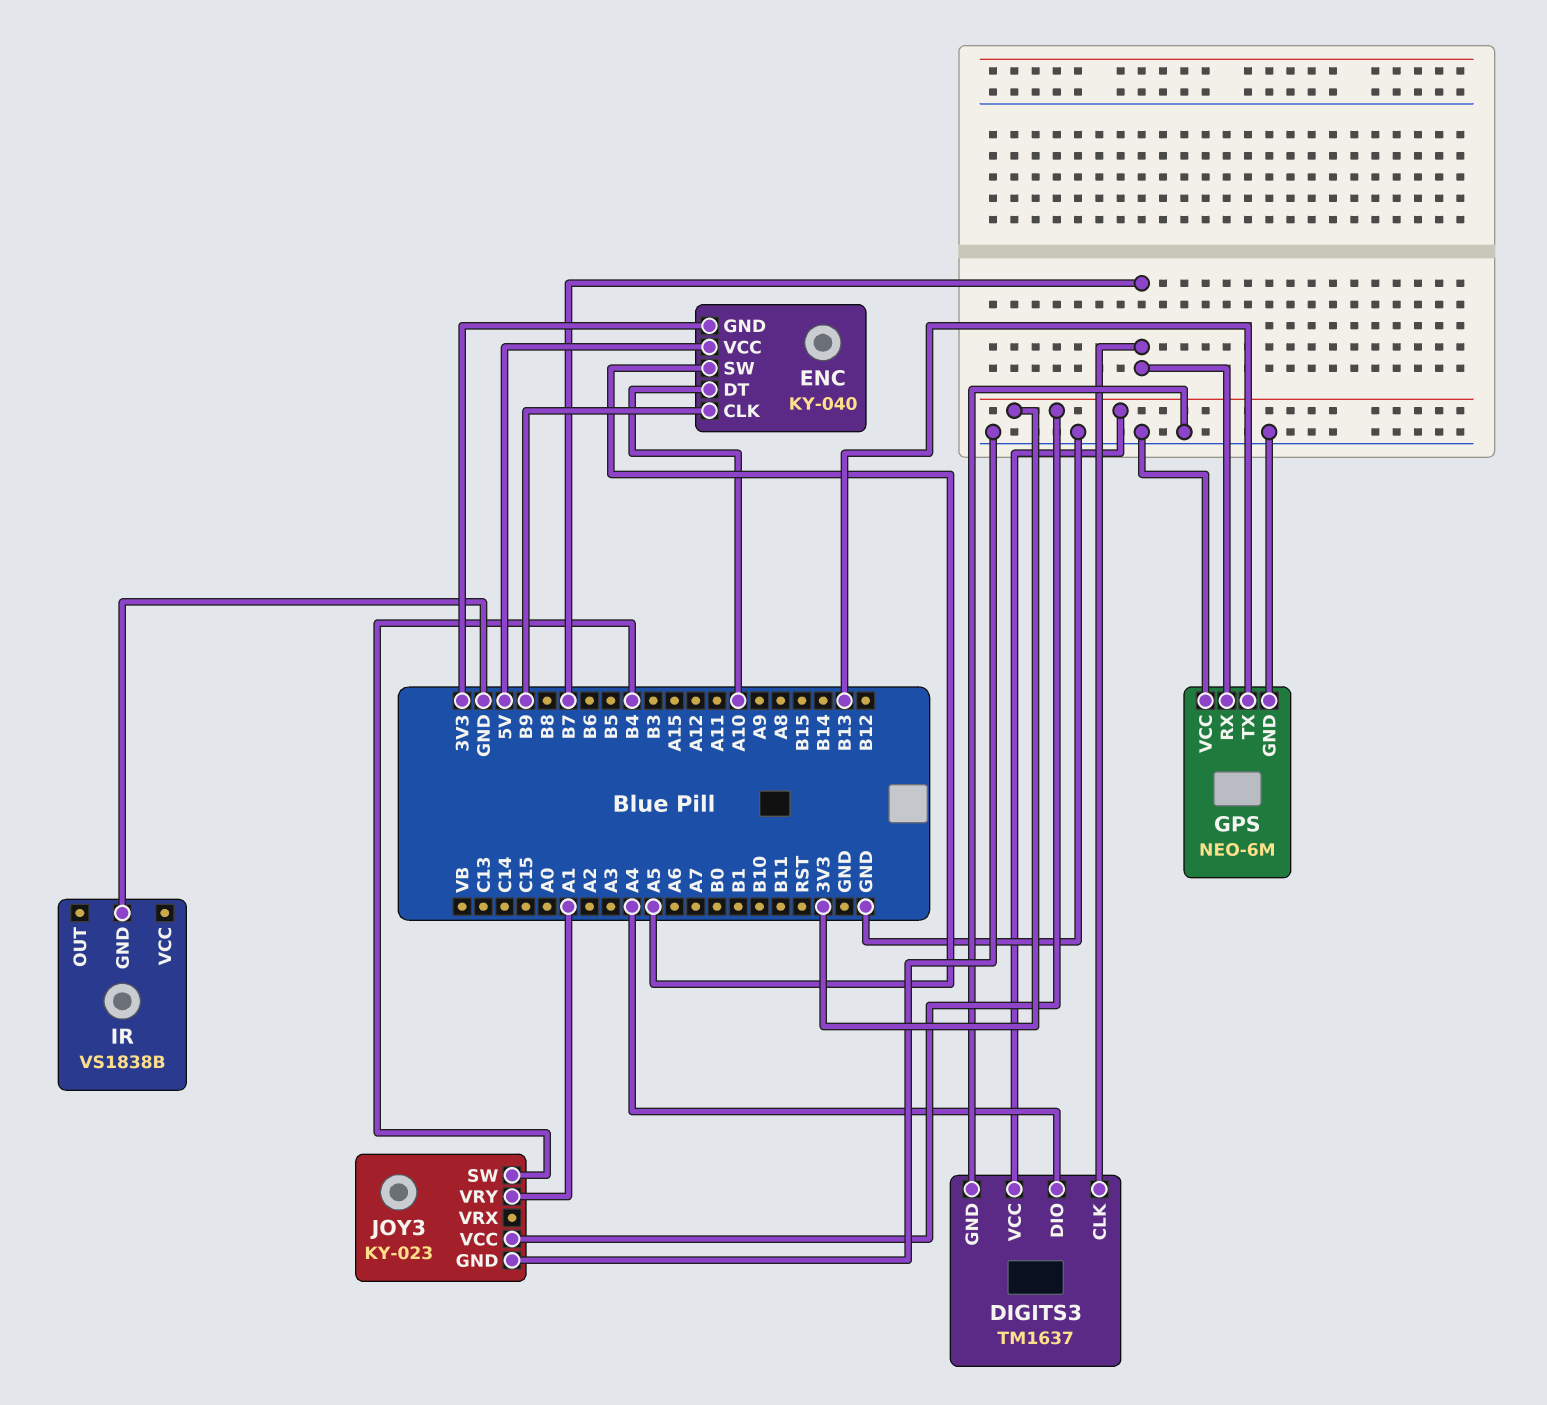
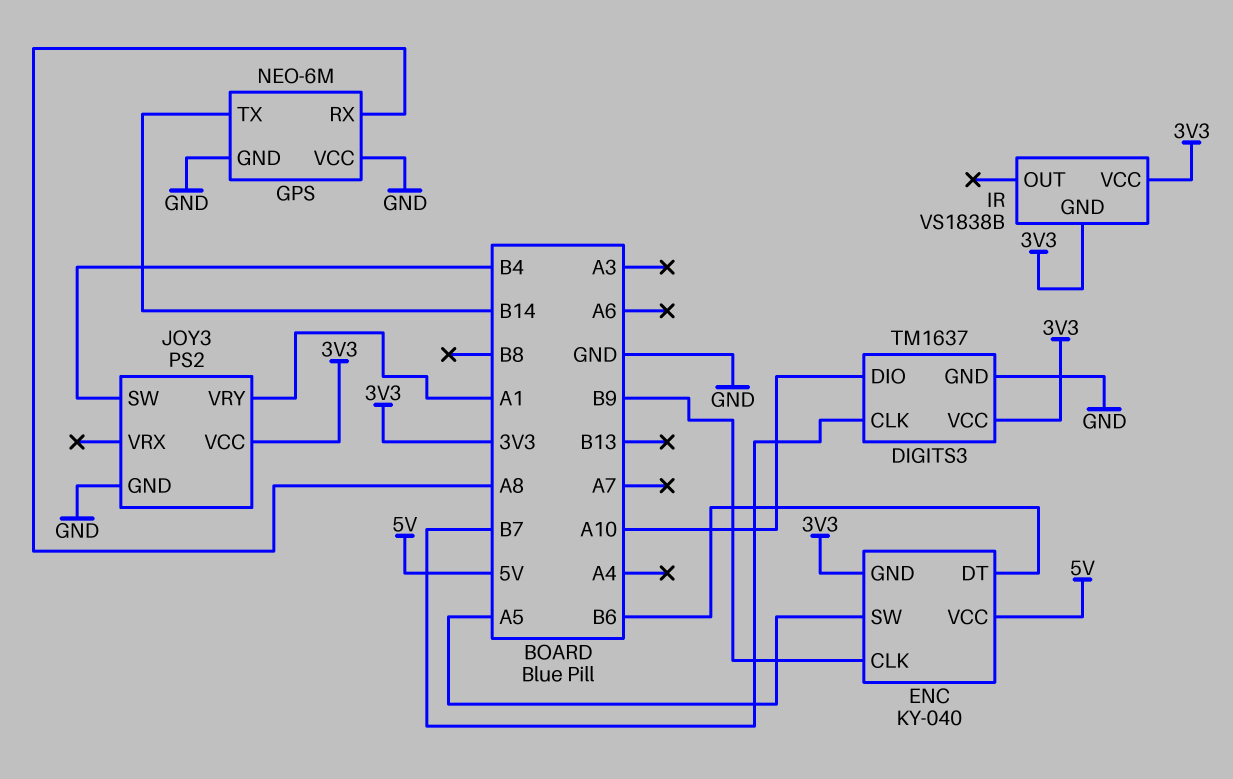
DIGITS3 pin DIO: A4 -> A10
ENC pin DT: A10 -> B6
GPS pin RX: B7 -> A8
GPS pin TX: B13 -> B14
IR pin GND: GND -> 3V3
IR pin VCC: none -> 3V3
JOY3: KY-023 -> PS2

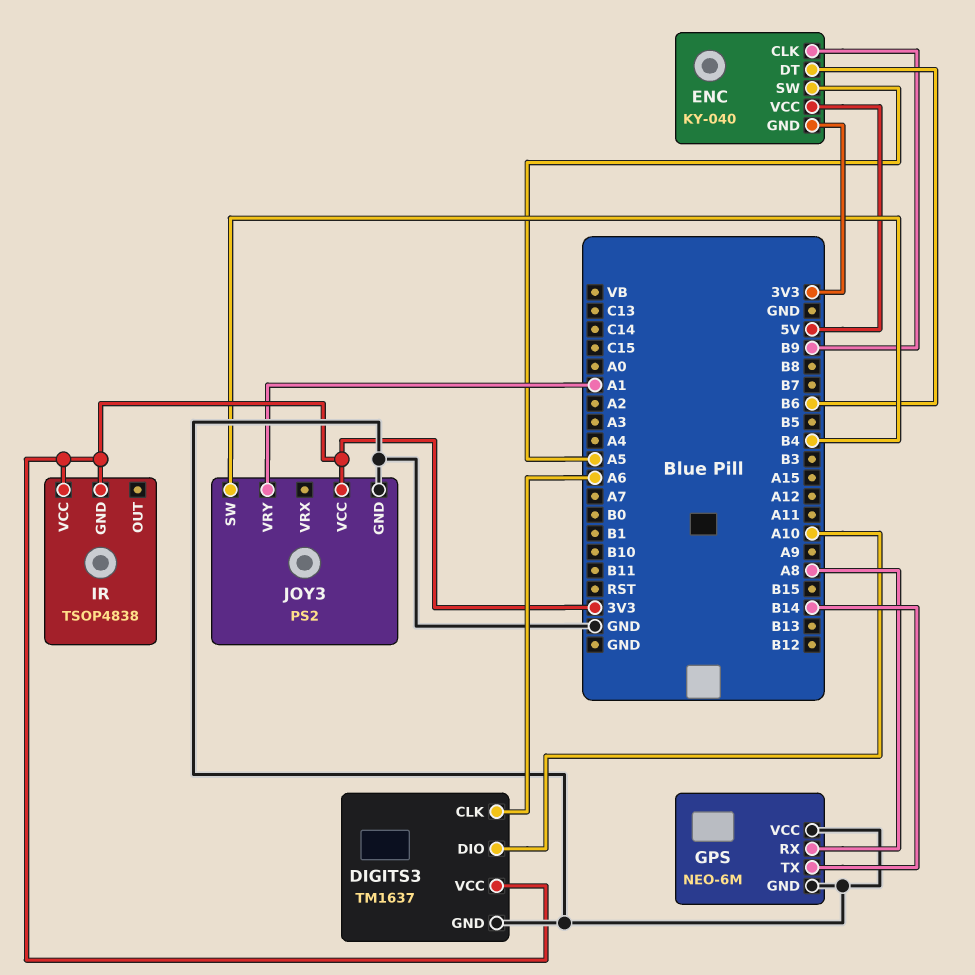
DIGITS3 pin CLK: B7 -> A6
IR: VS1838B -> TSOP4838

